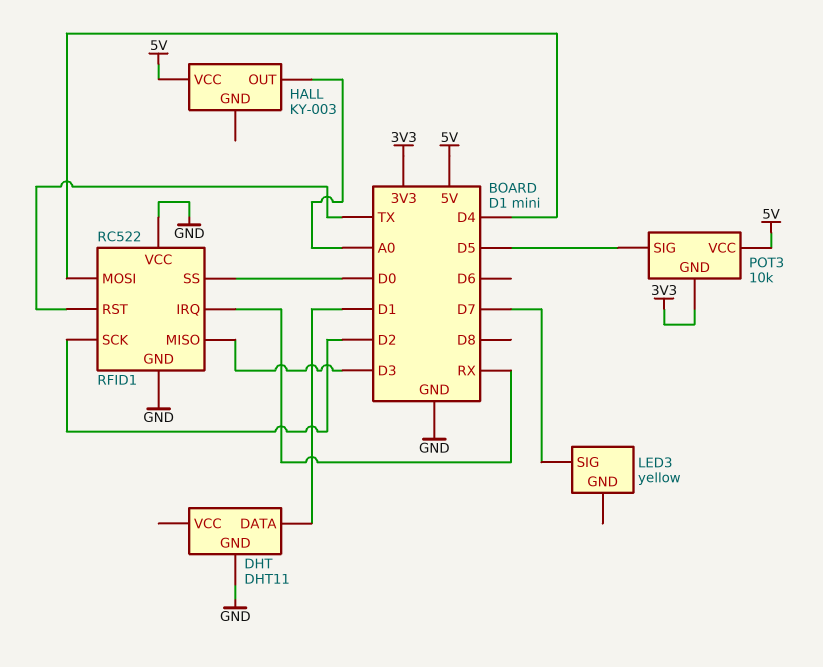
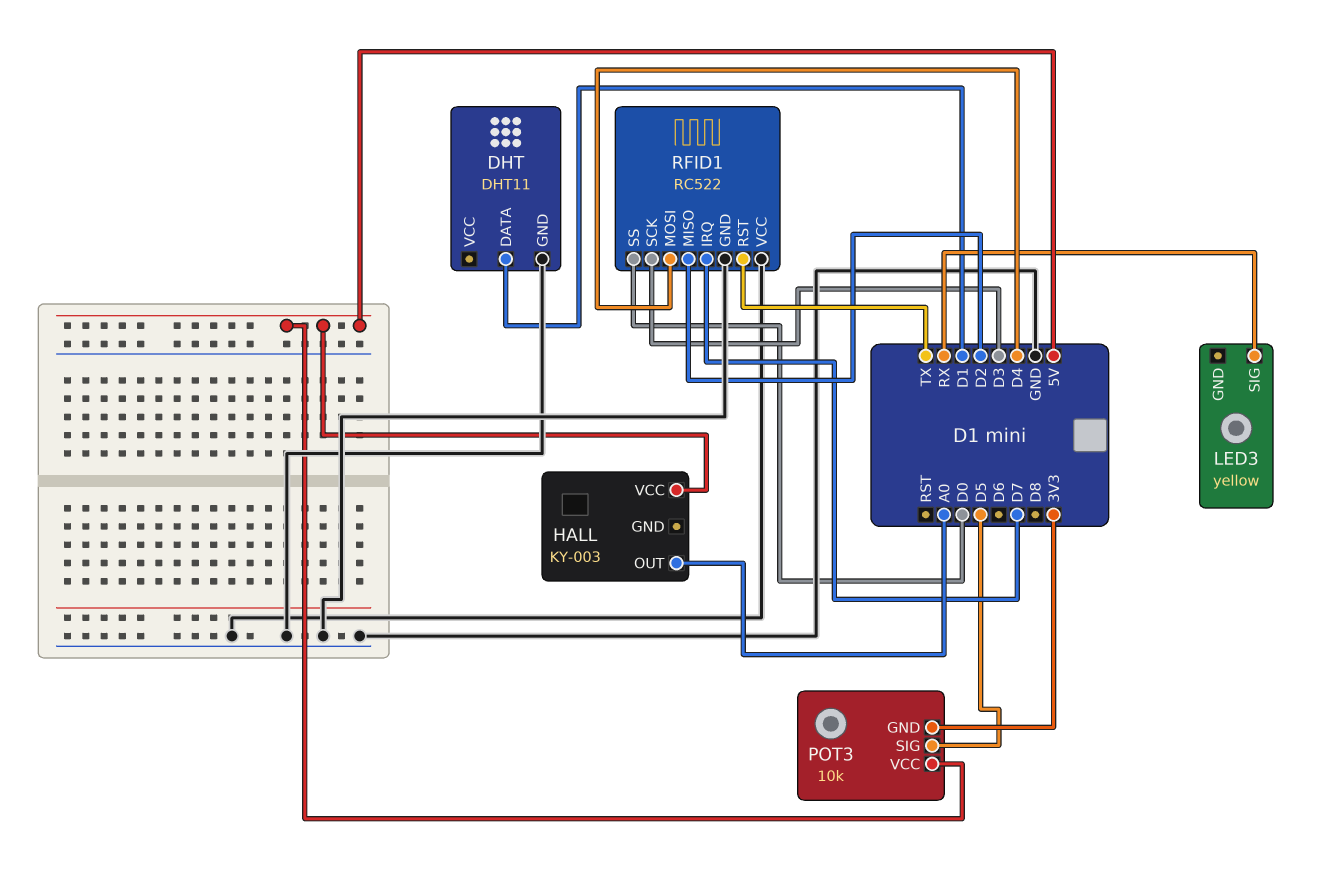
LED3 pin SIG: D7 -> RX
RFID1 pin IRQ: RX -> D7
RFID1 pin MISO: D3 -> D2
RFID1 pin SCK: D2 -> D3

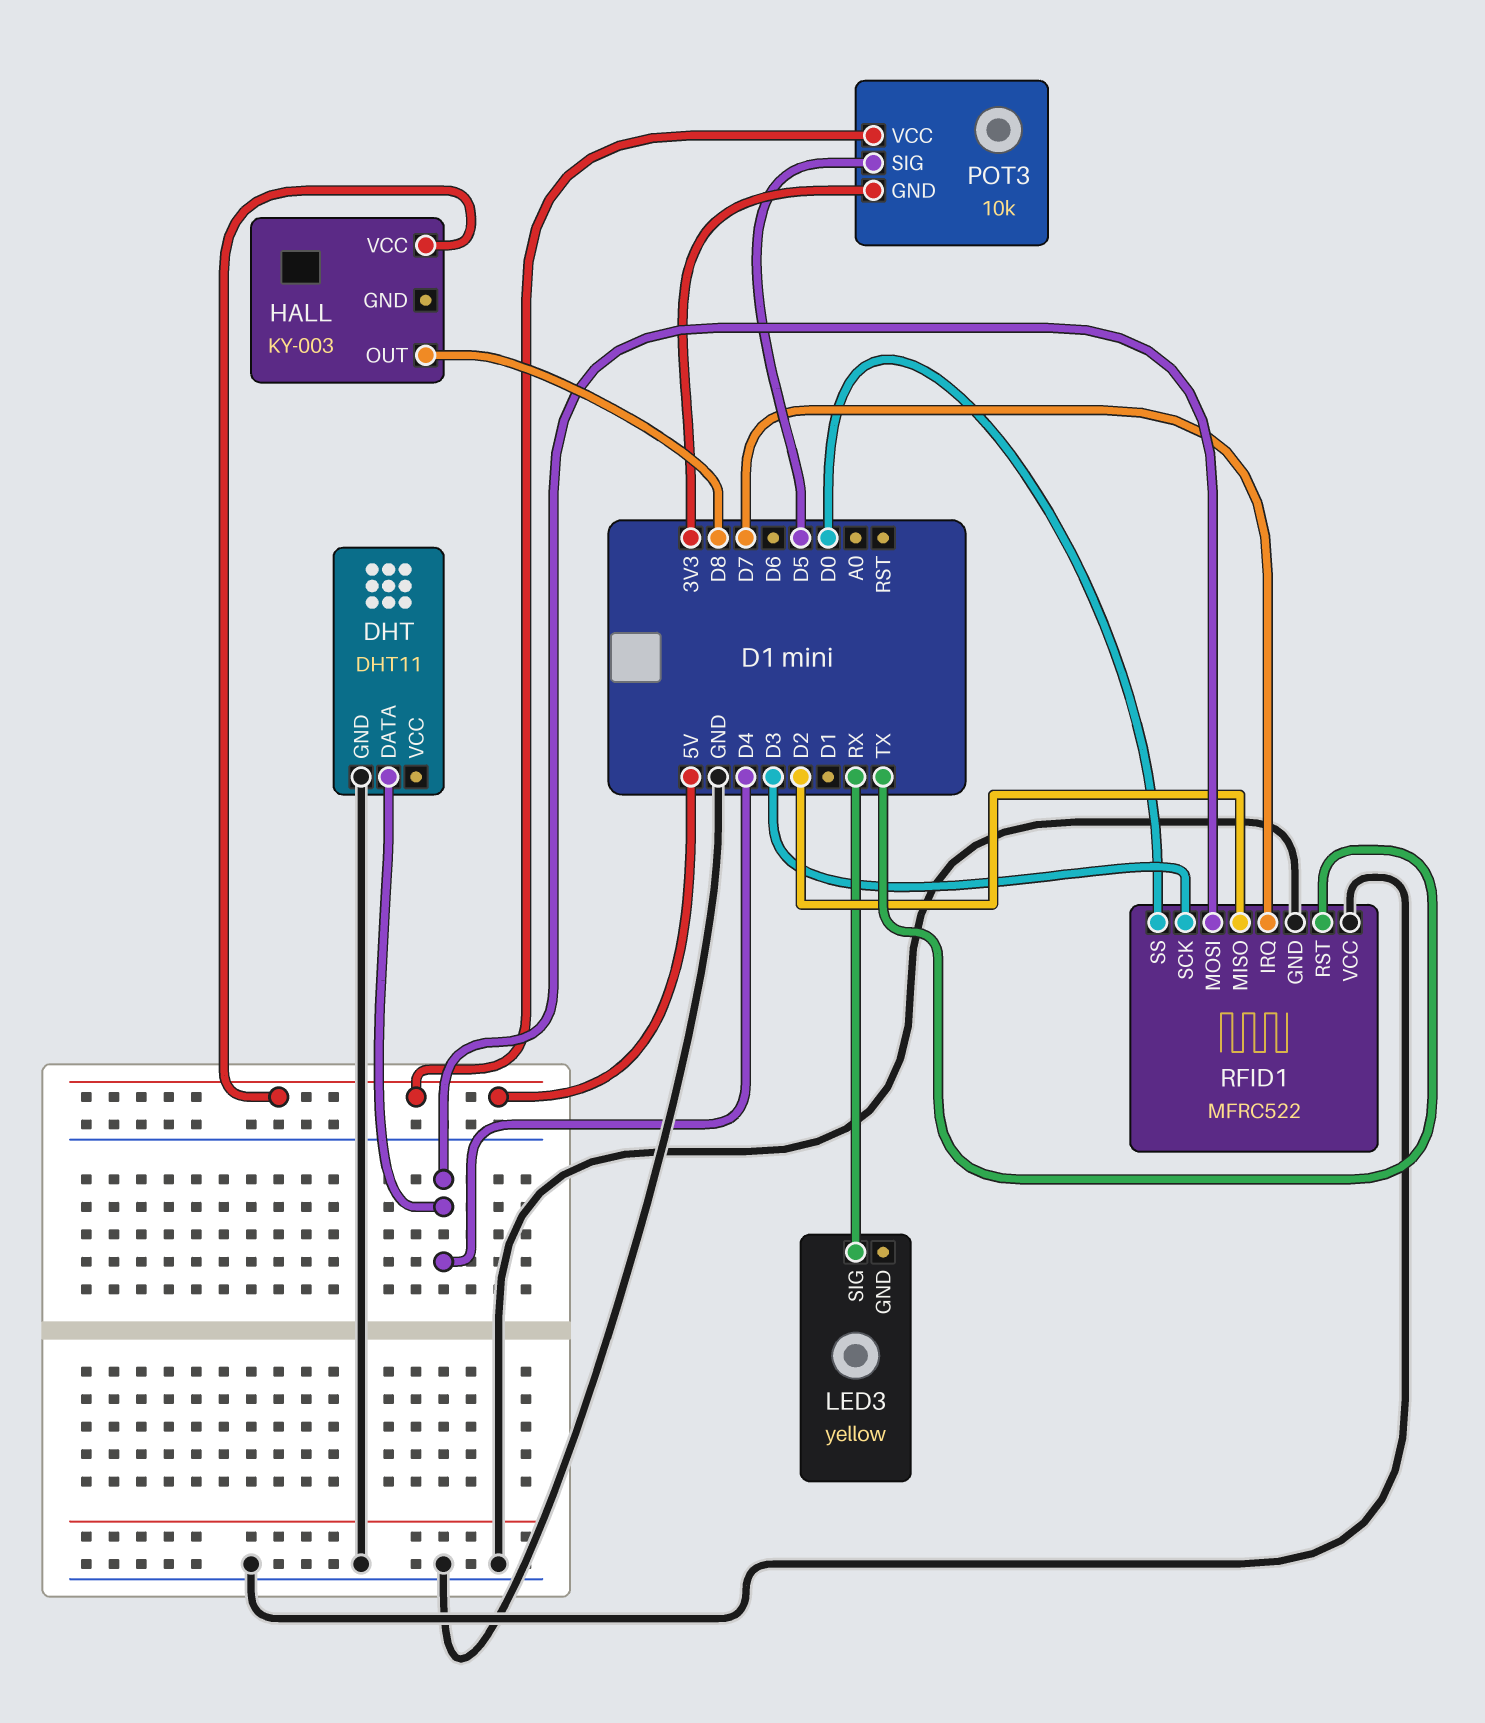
DHT pin DATA: D1 -> D4
HALL pin OUT: A0 -> D8
RFID1: RC522 -> MFRC522

